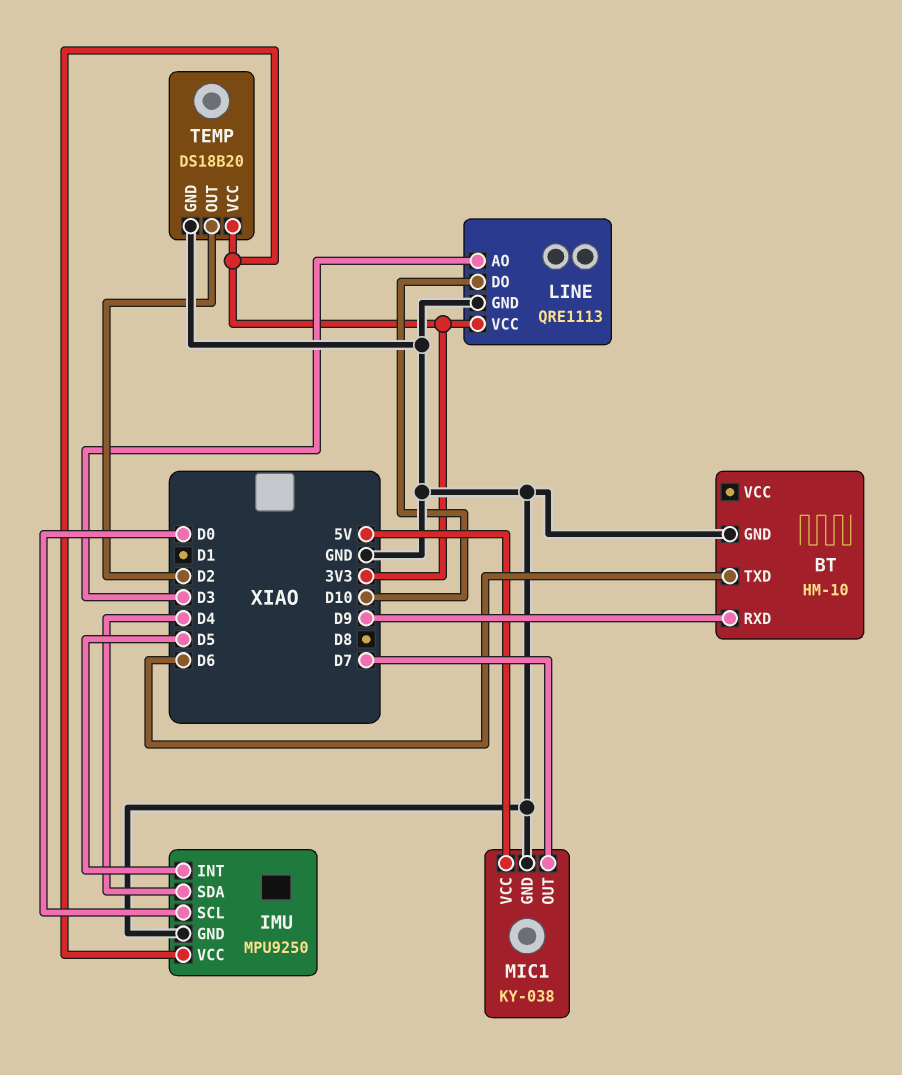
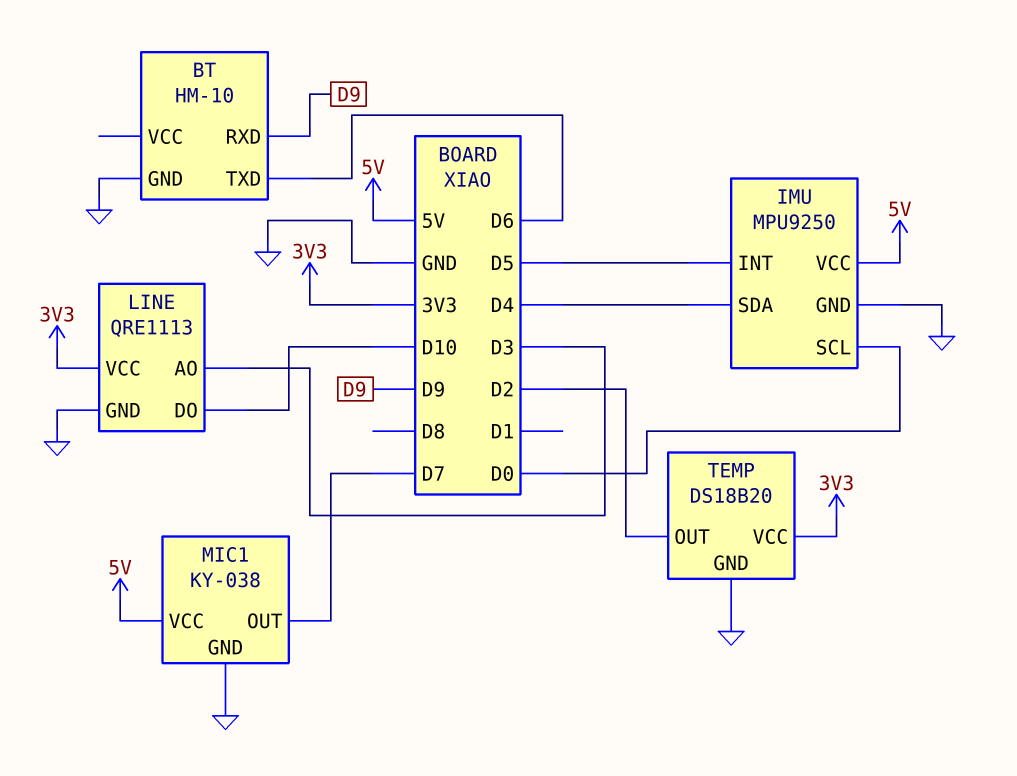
IMU pin VCC: 3V3 -> 5V

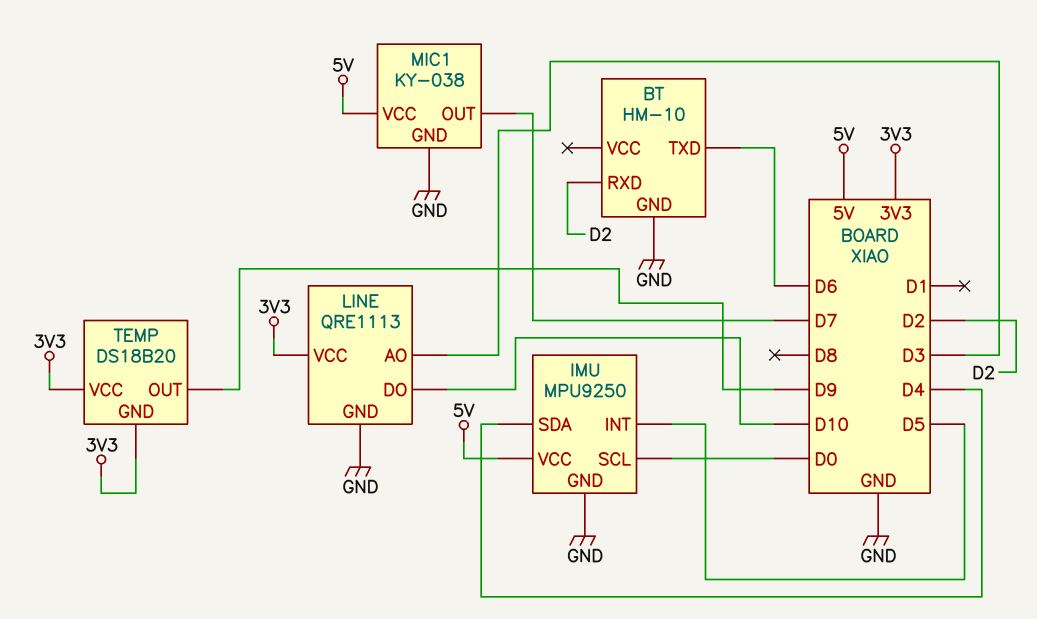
BT pin RXD: D9 -> D2
TEMP pin GND: GND -> 3V3
TEMP pin OUT: D2 -> D9

